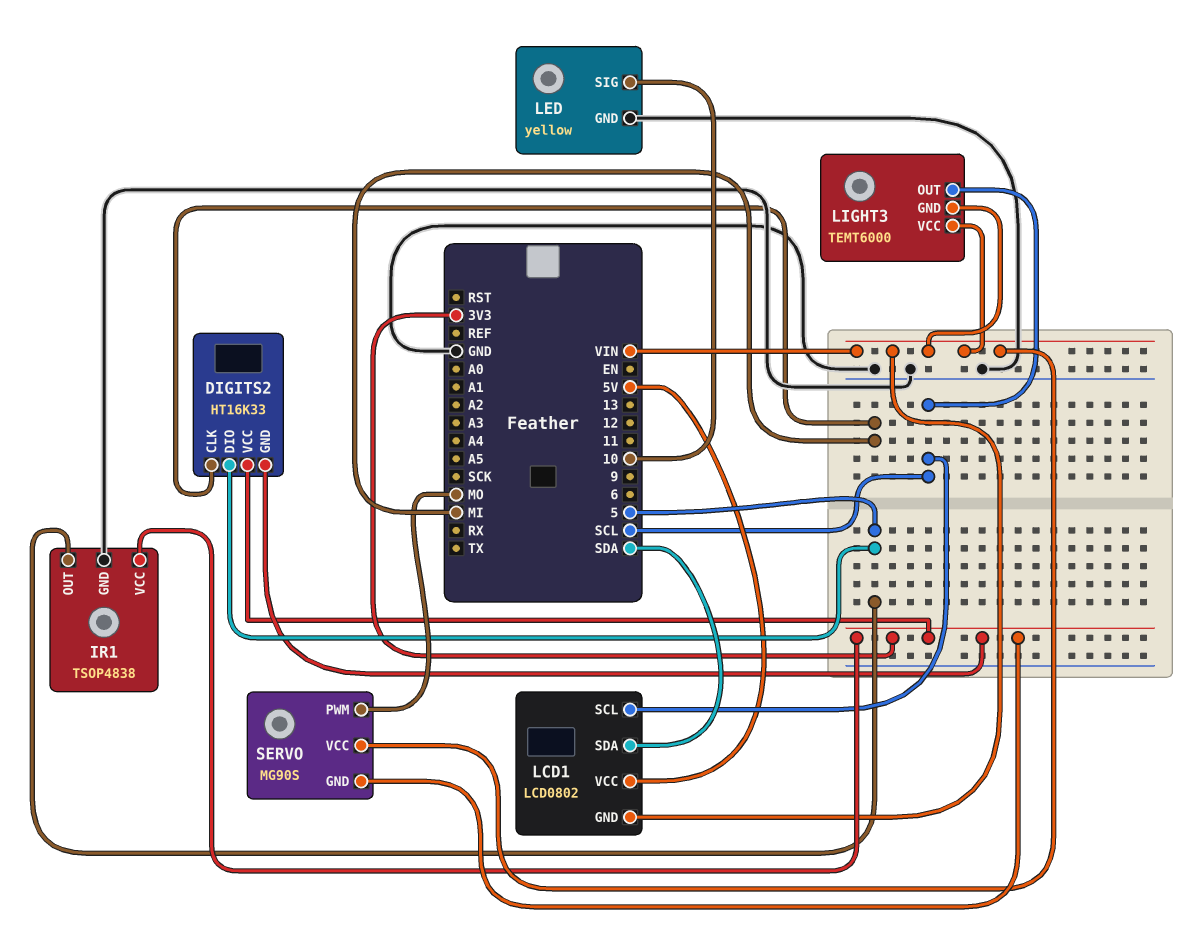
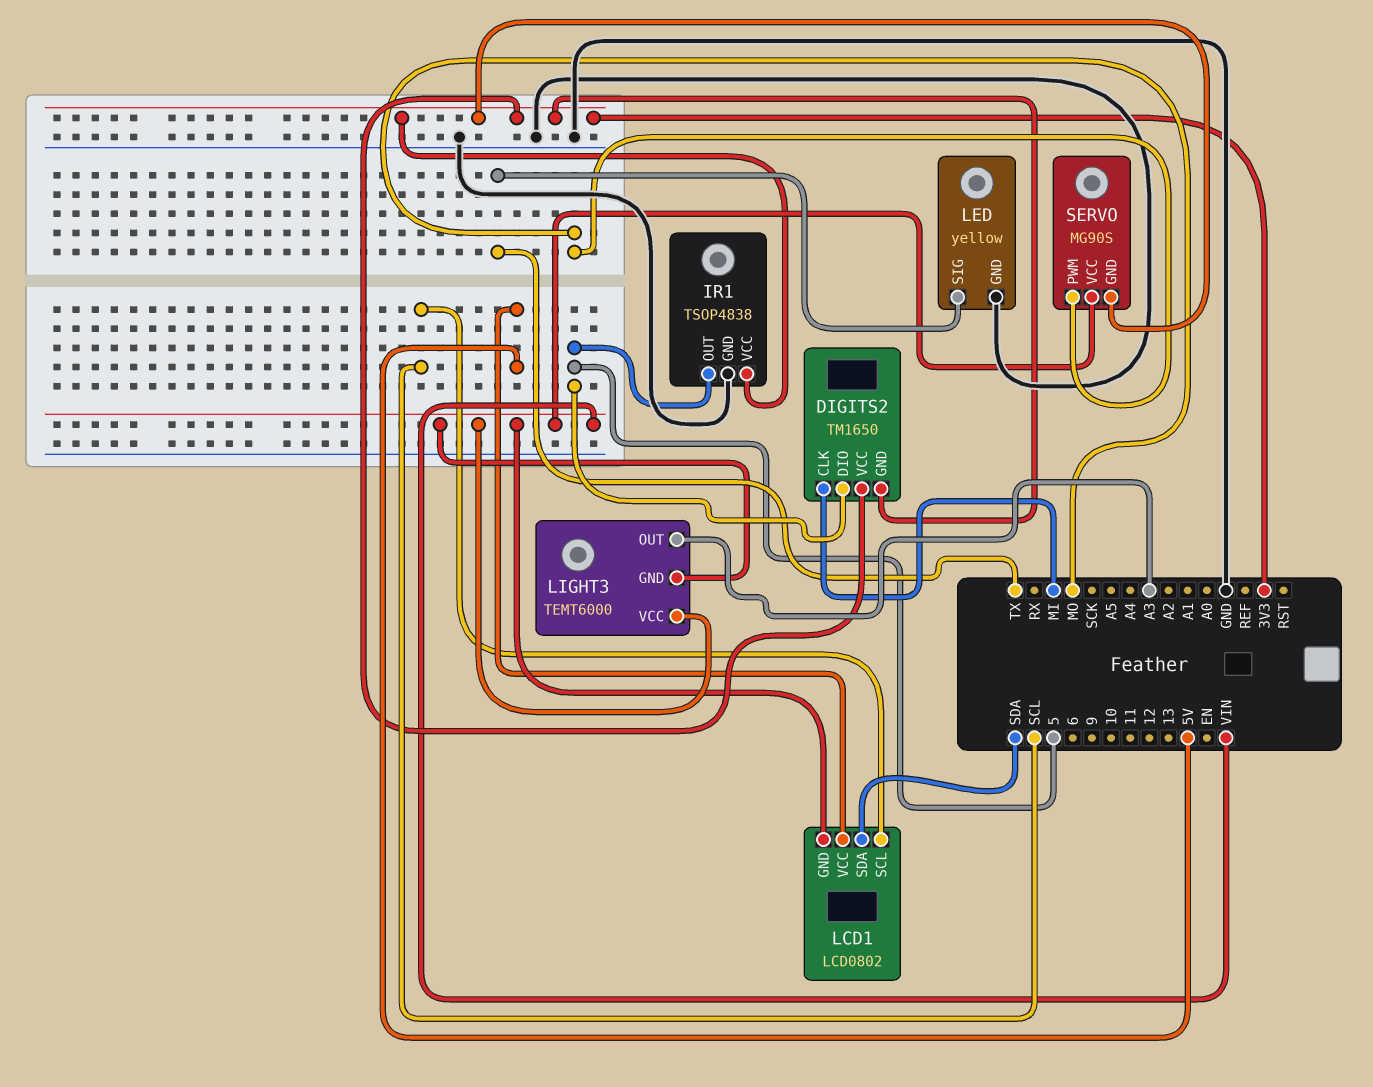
DIGITS2: HT16K33 -> TM1650
LED pin SIG: 10 -> TX
LIGHT3 pin OUT: SCL -> A3

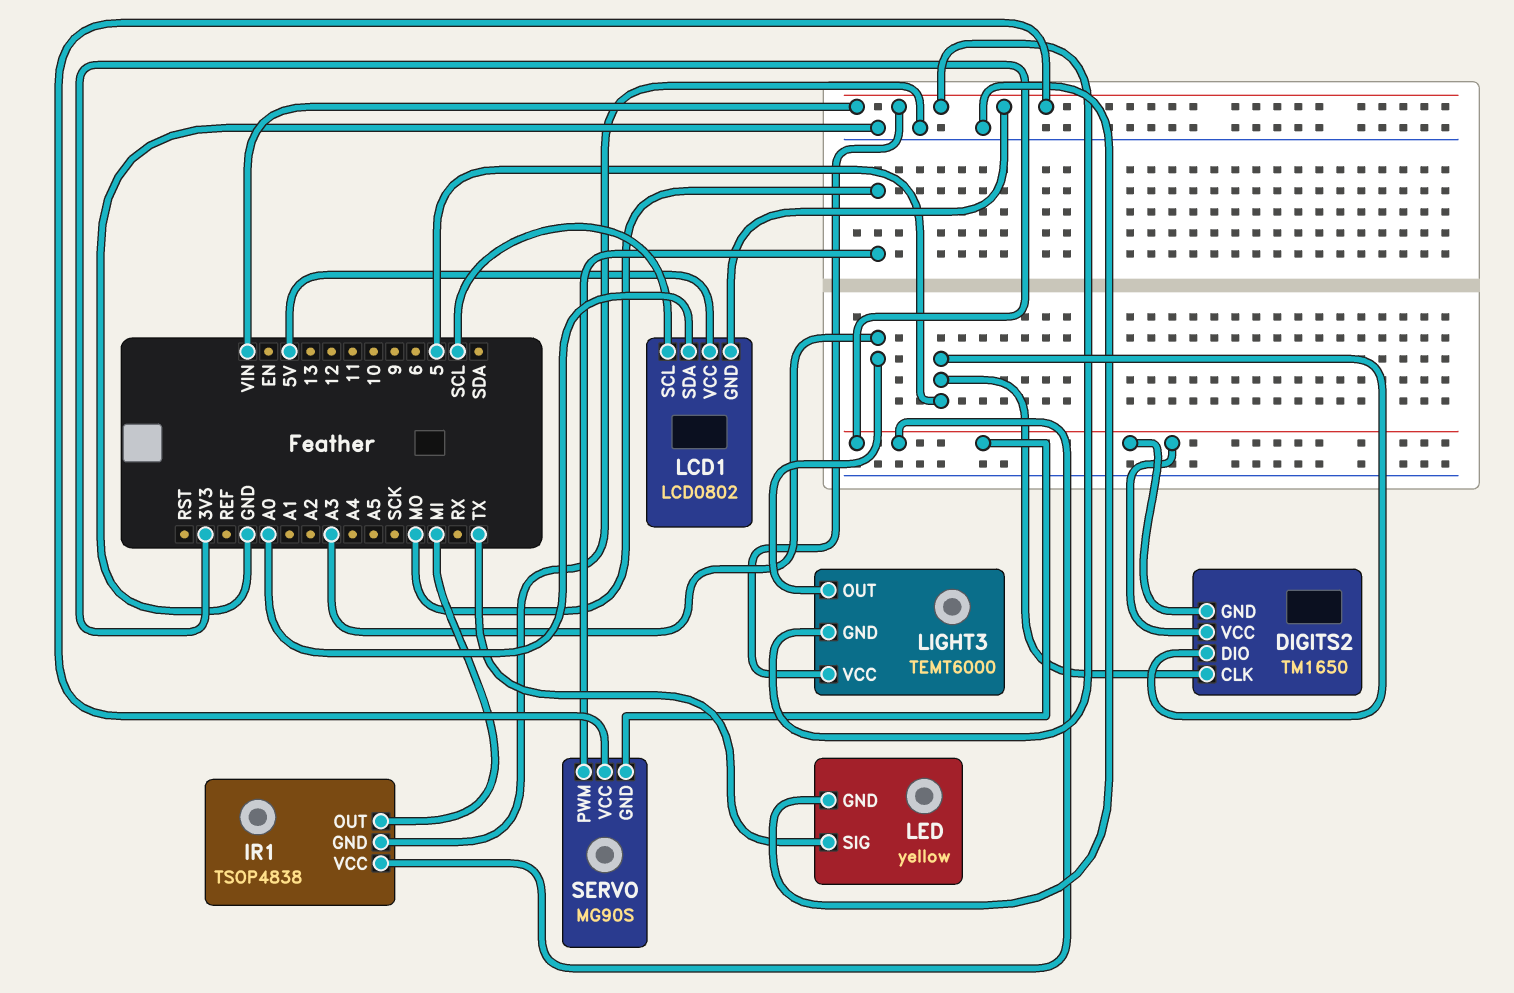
DIGITS2 pin CLK: MI -> 5
IR1 pin OUT: 5 -> MI
LCD1 pin SDA: SDA -> A0

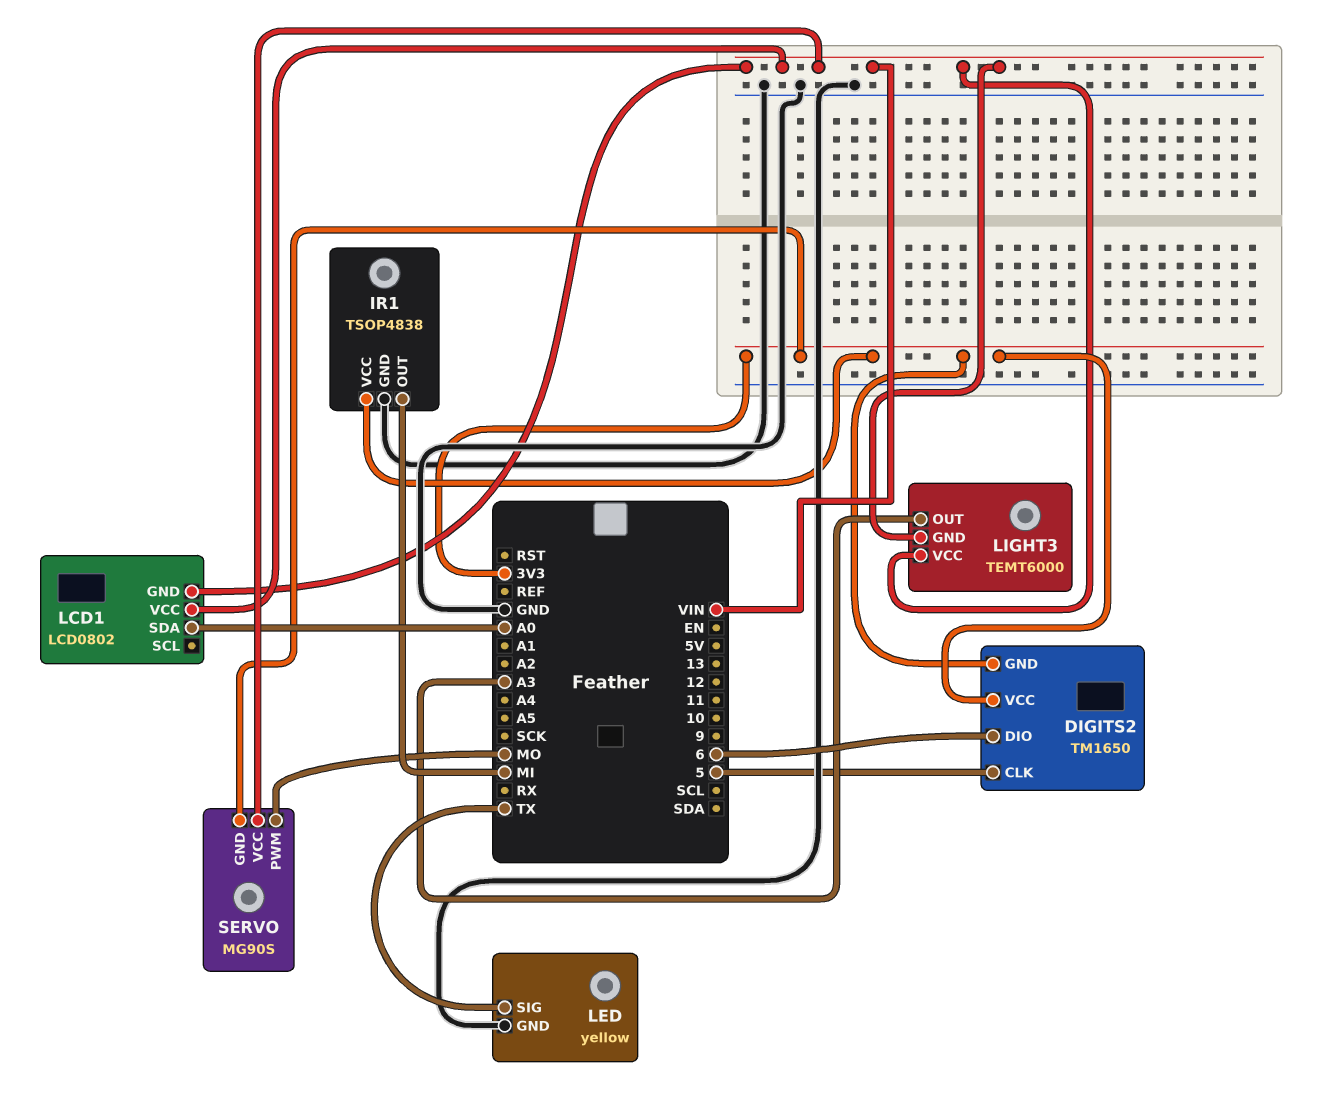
DIGITS2 pin DIO: 5 -> 6
LCD1 pin SCL: SCL -> none
LCD1 pin VCC: 5V -> VIN

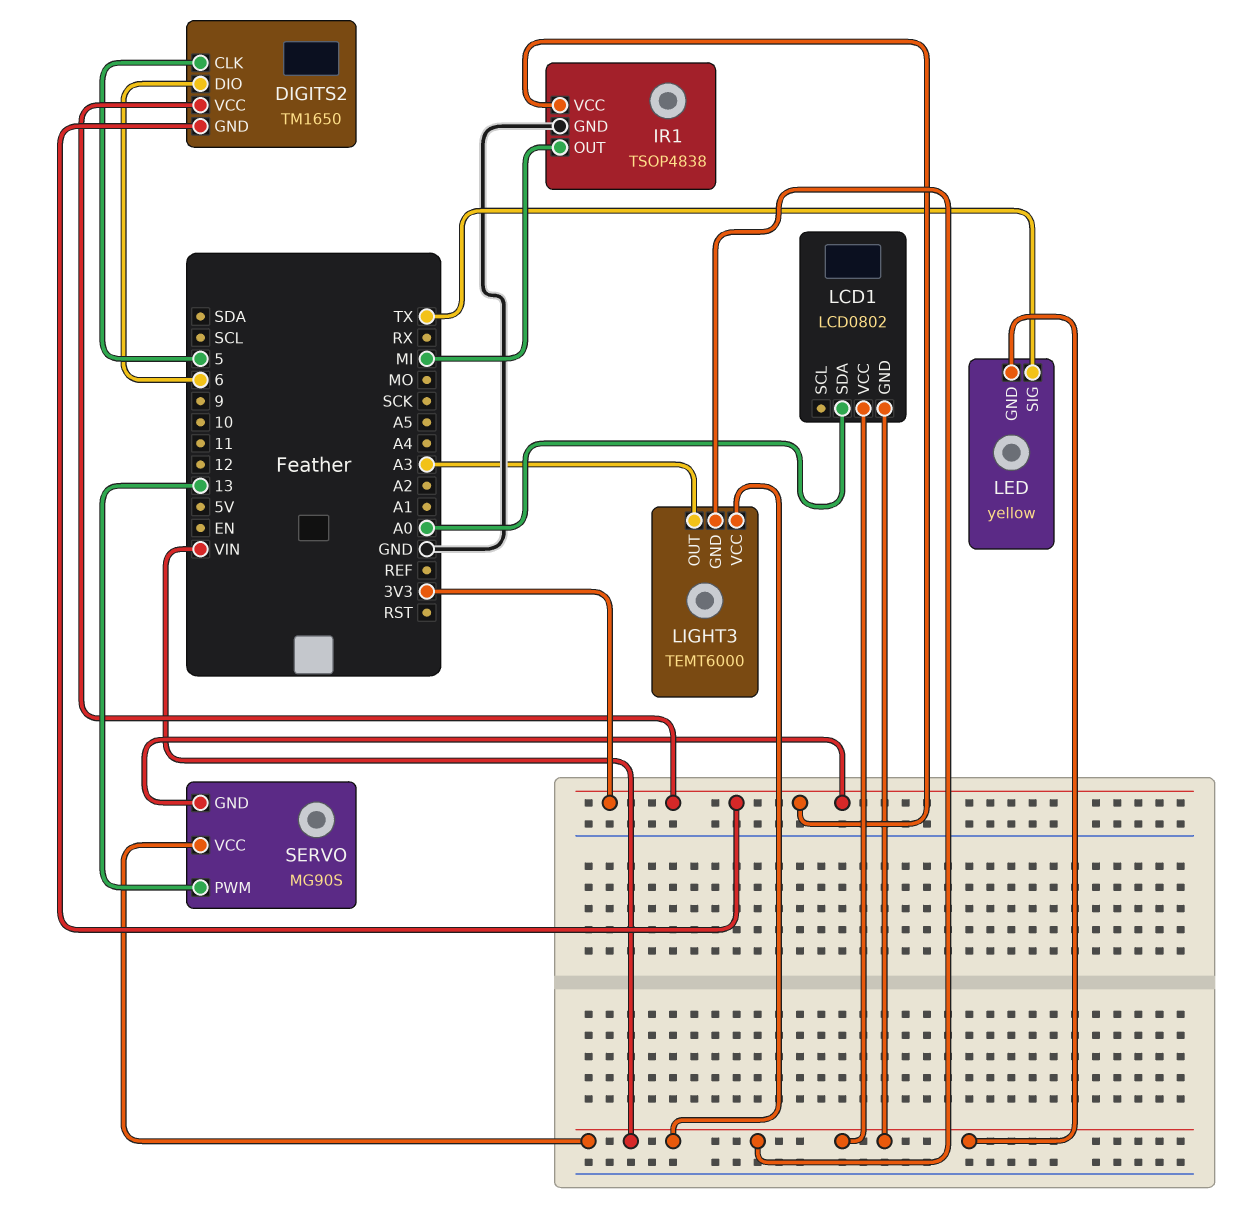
LED pin GND: GND -> VIN
SERVO pin PWM: MO -> 13

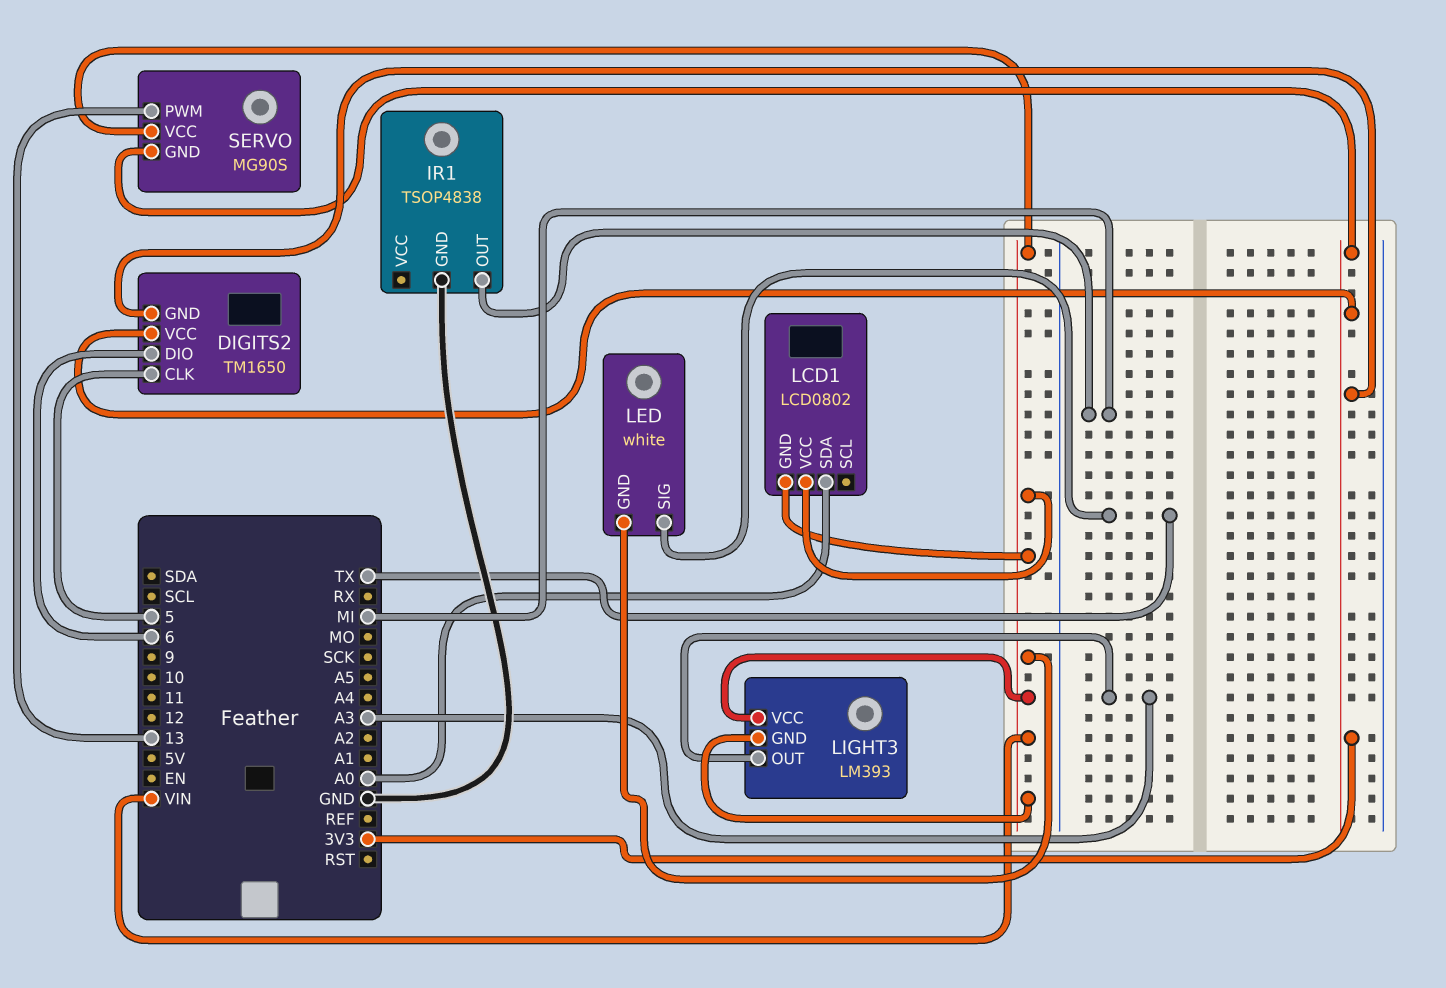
IR1 pin VCC: 3V3 -> none
LED: yellow -> white
LIGHT3: TEMT6000 -> LM393

